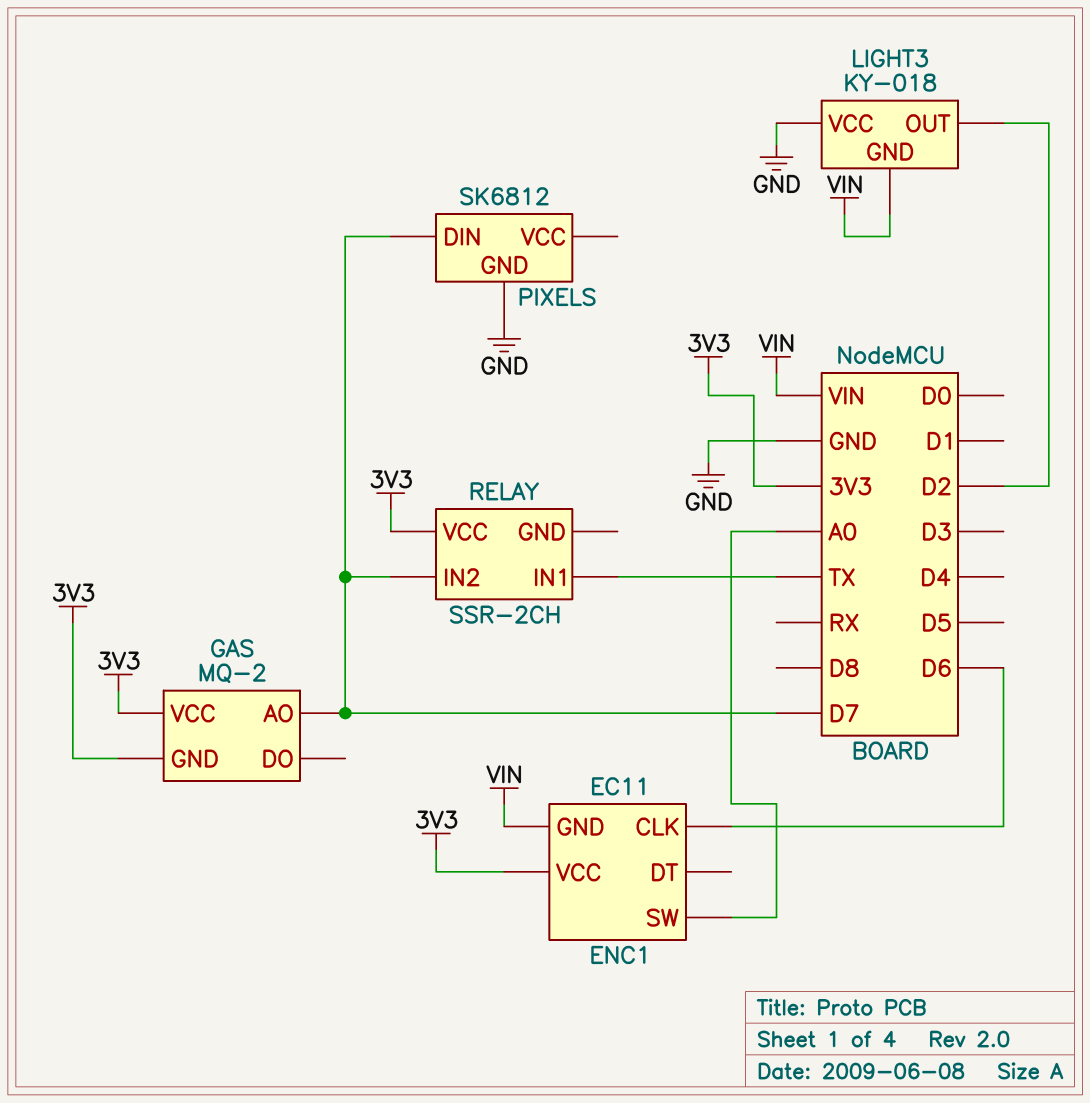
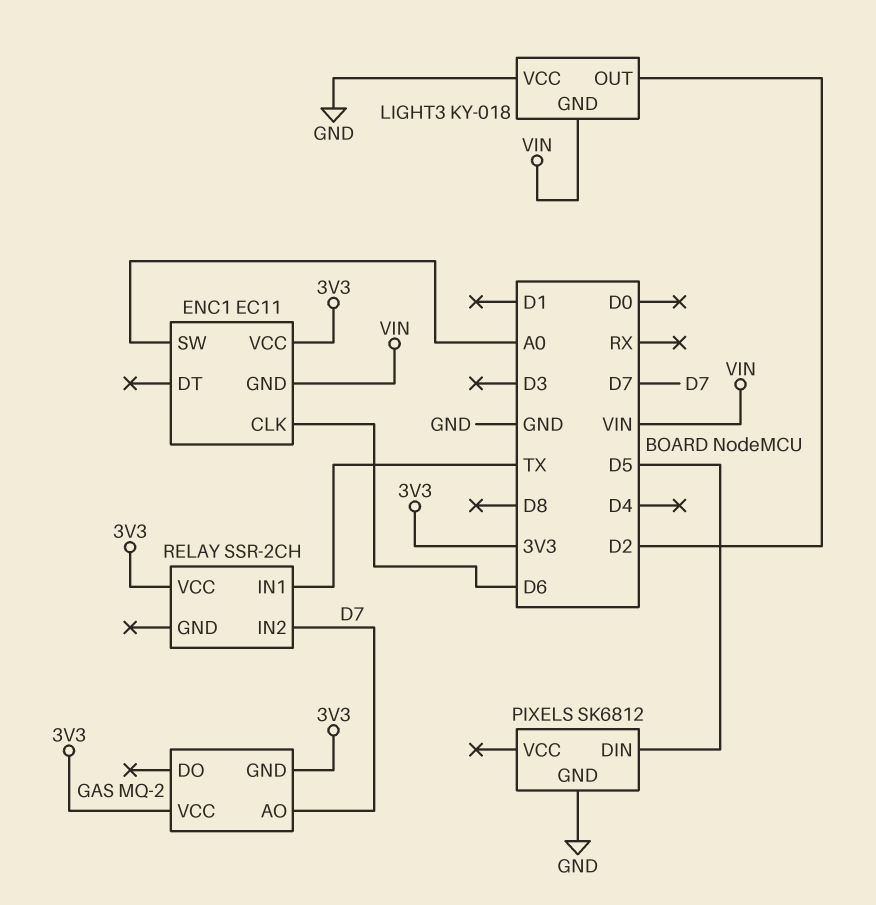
PIXELS pin DIN: D7 -> D5

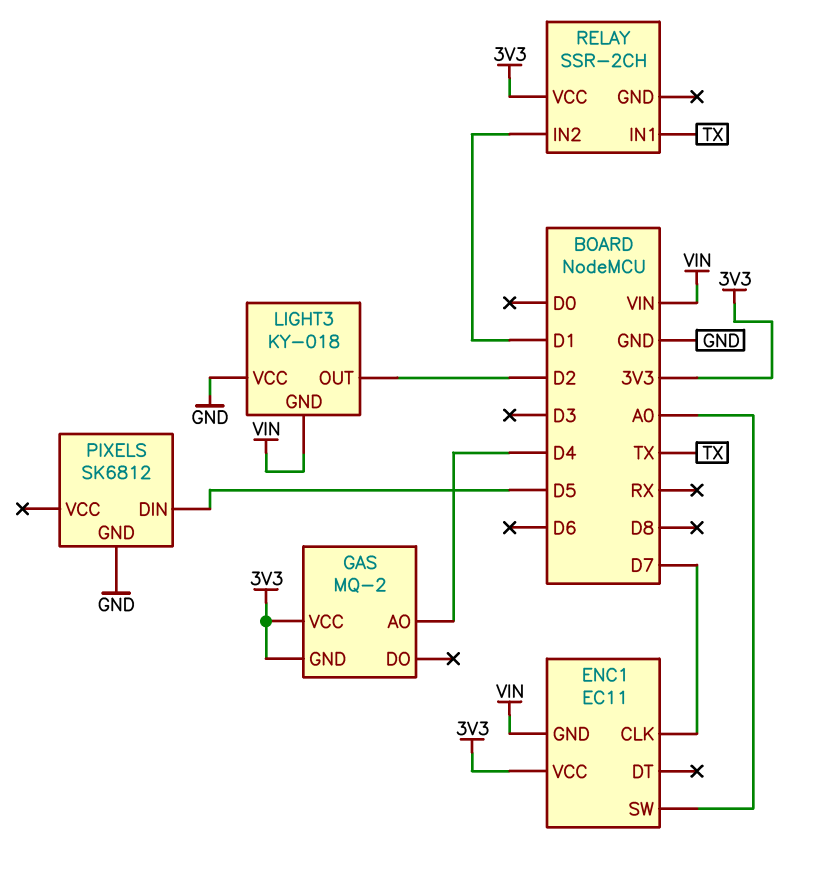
ENC1 pin CLK: D6 -> D7
GAS pin AO: D7 -> D4
RELAY pin IN2: D7 -> D1

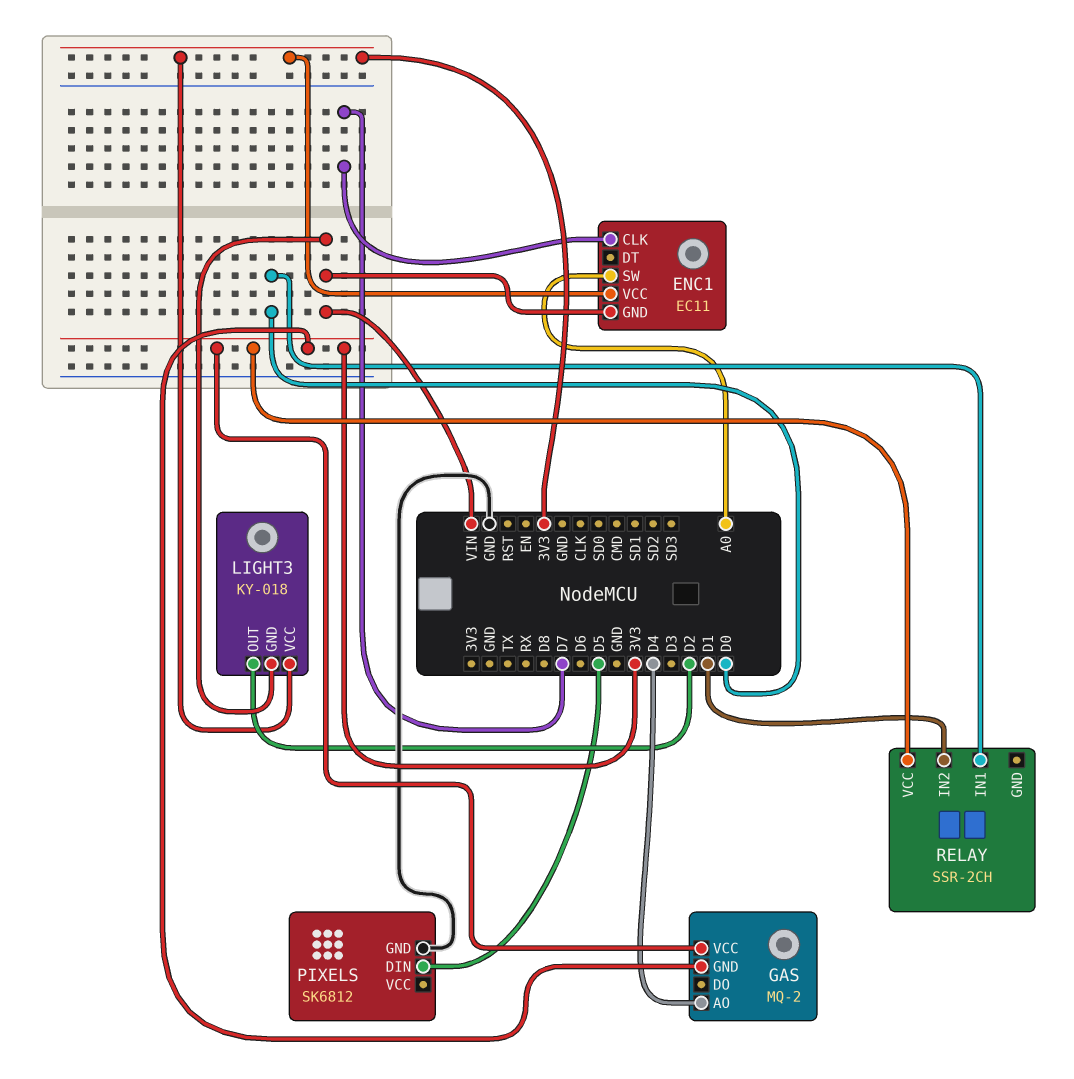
LIGHT3 pin VCC: GND -> 3V3
RELAY pin IN1: TX -> D0

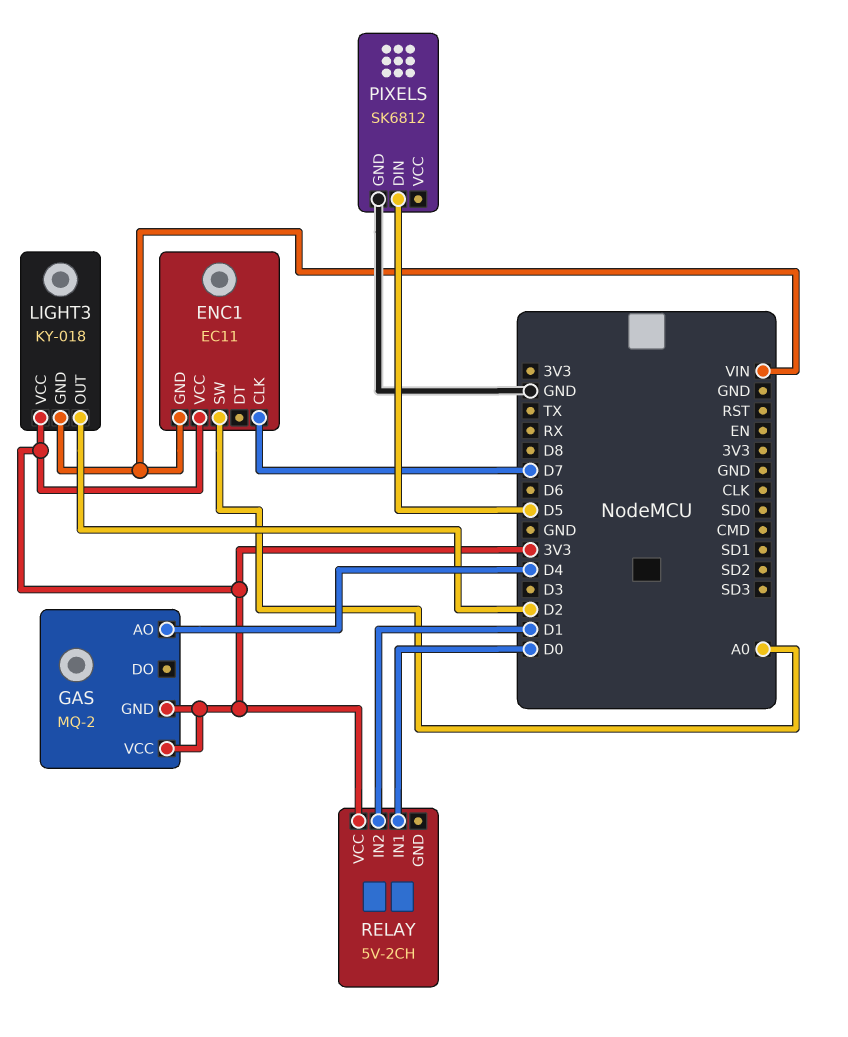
RELAY: SSR-2CH -> 5V-2CH

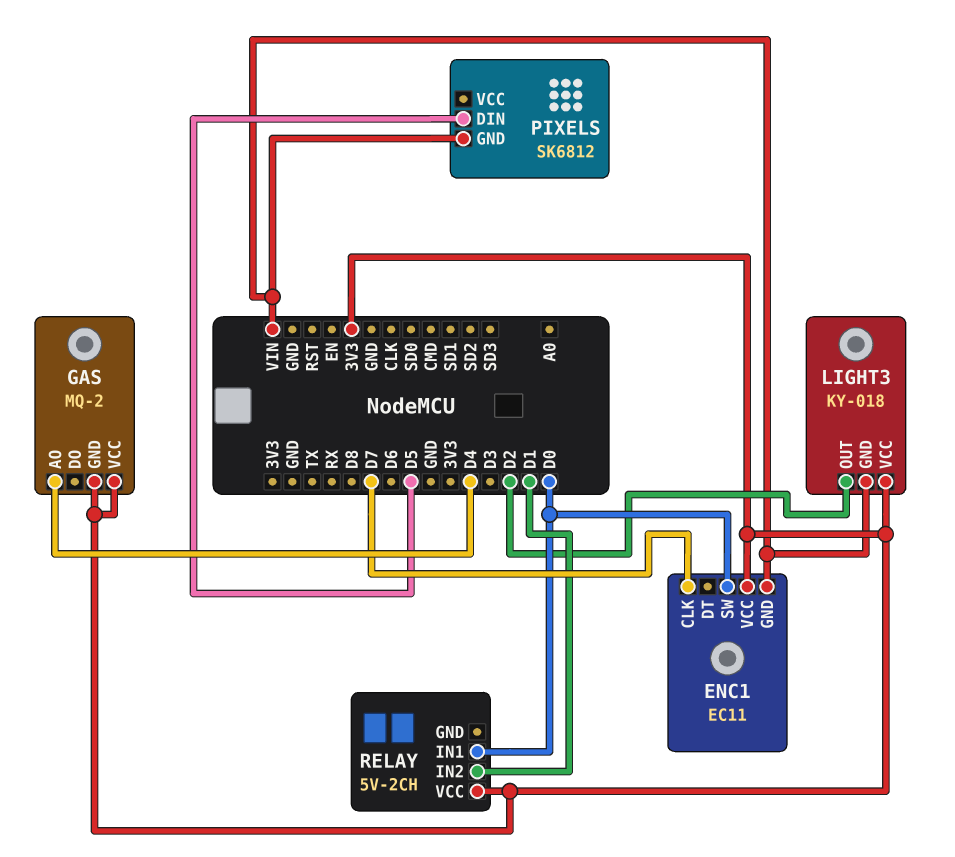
ENC1 pin SW: A0 -> D0
PIXELS pin GND: GND -> VIN

